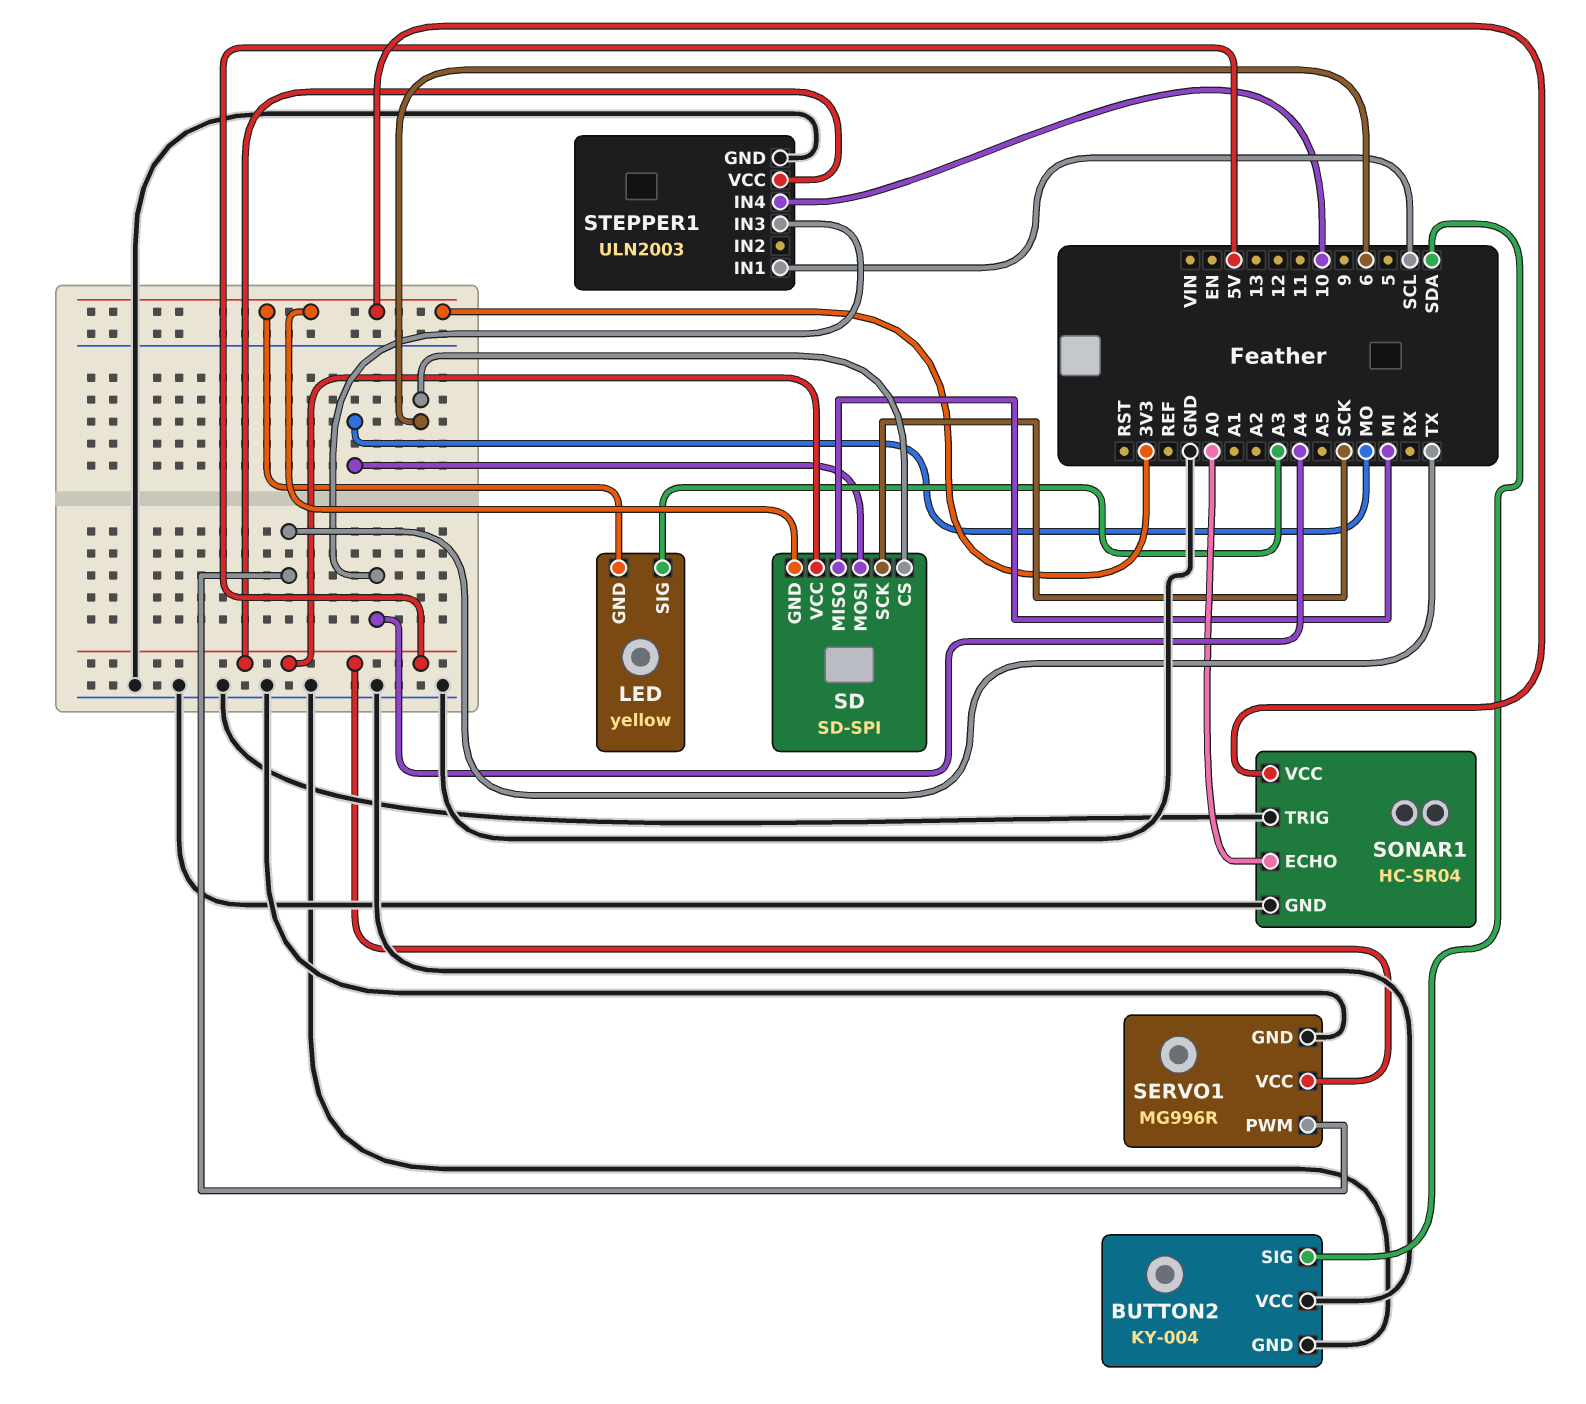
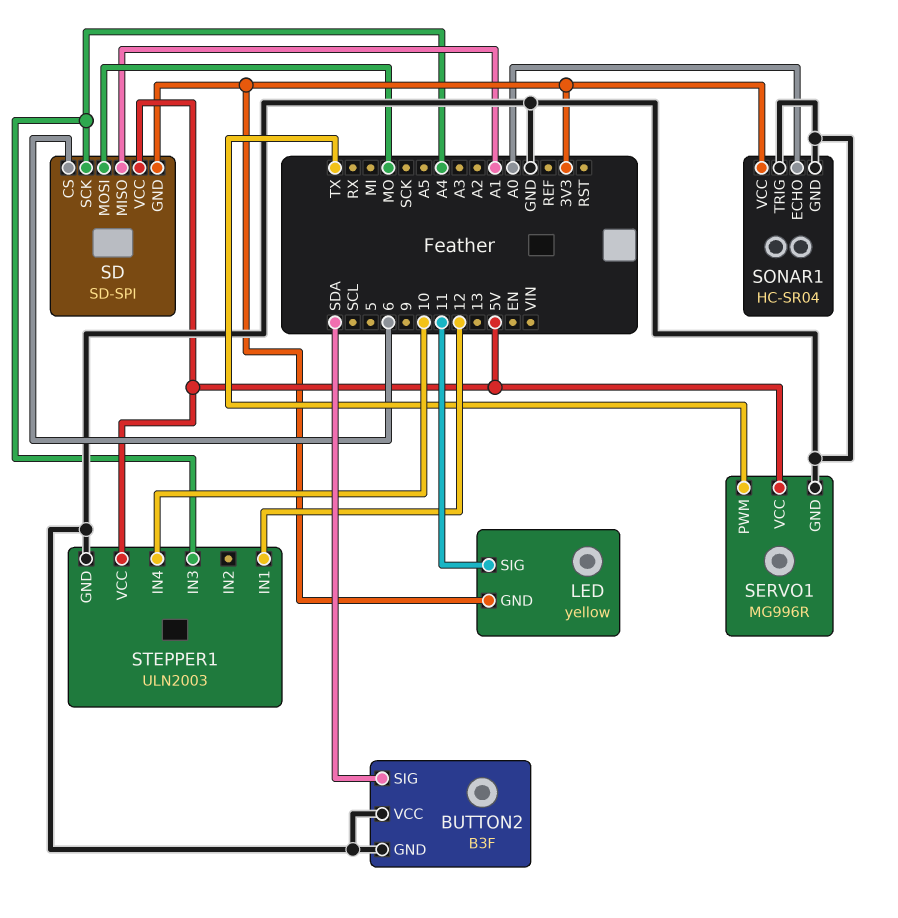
BUTTON2: KY-004 -> B3F
LED pin SIG: A3 -> 11
SD pin MISO: MI -> A1
SD pin SCK: SCK -> A4
STEPPER1 pin IN1: SCL -> 12

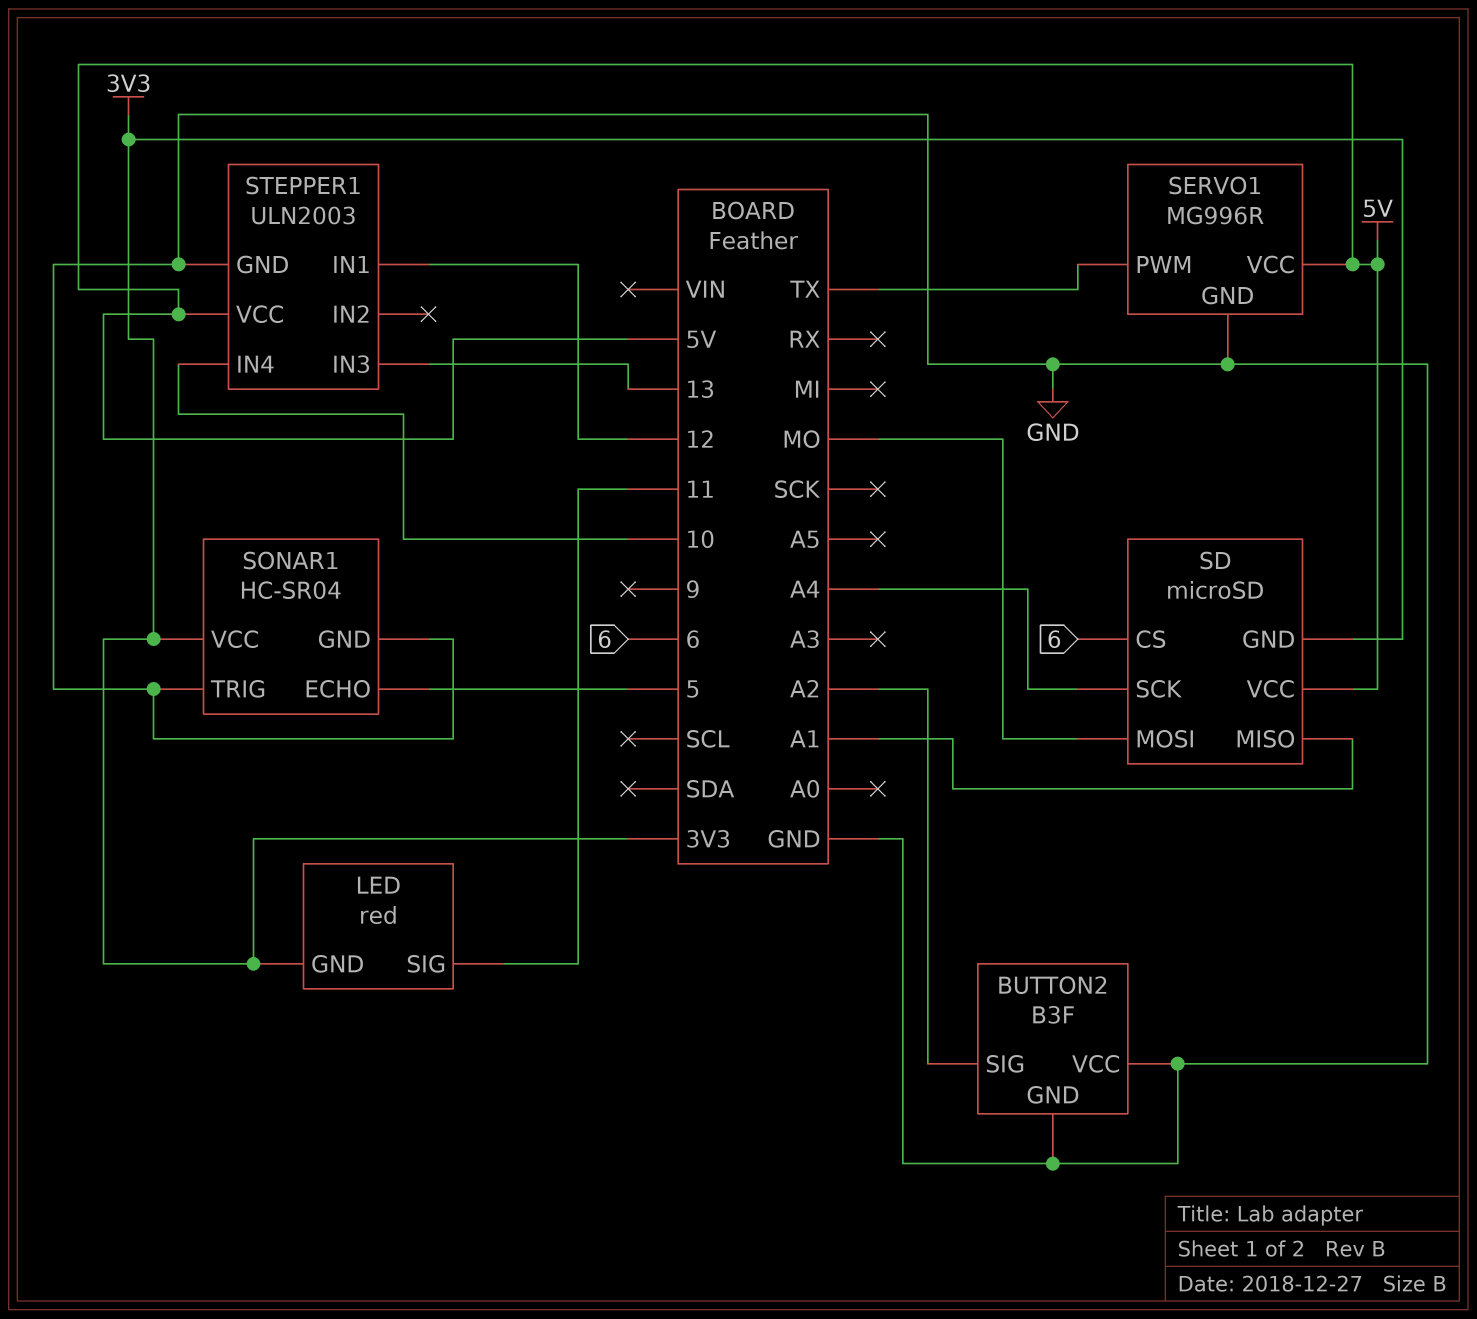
BUTTON2 pin SIG: SDA -> A2
LED: yellow -> red
SD: SD-SPI -> microSD
SONAR1 pin ECHO: A0 -> 5
STEPPER1 pin IN3: A4 -> 13

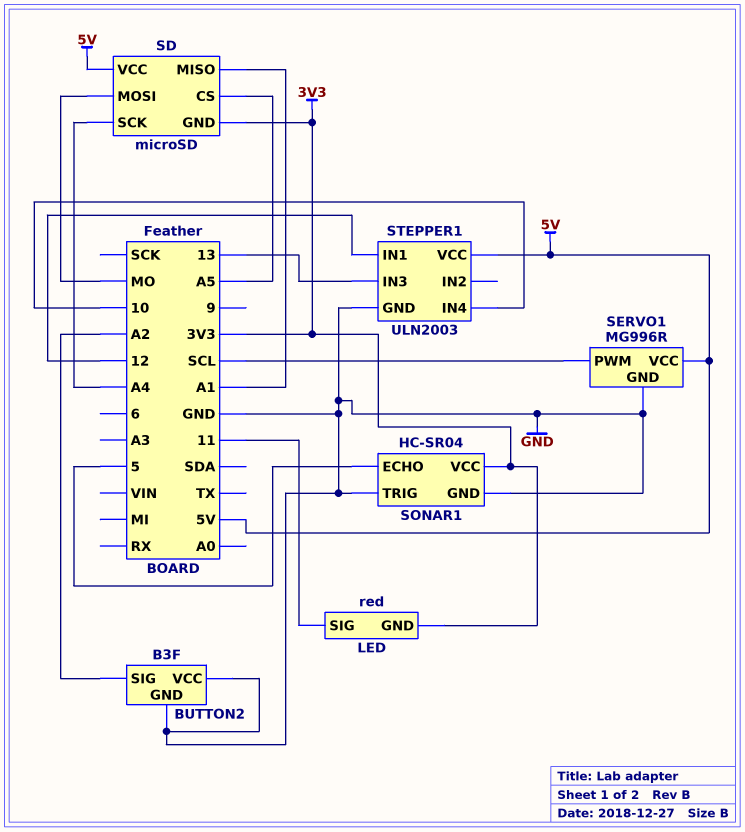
SD pin CS: 6 -> A5
SERVO1 pin PWM: TX -> SCL

